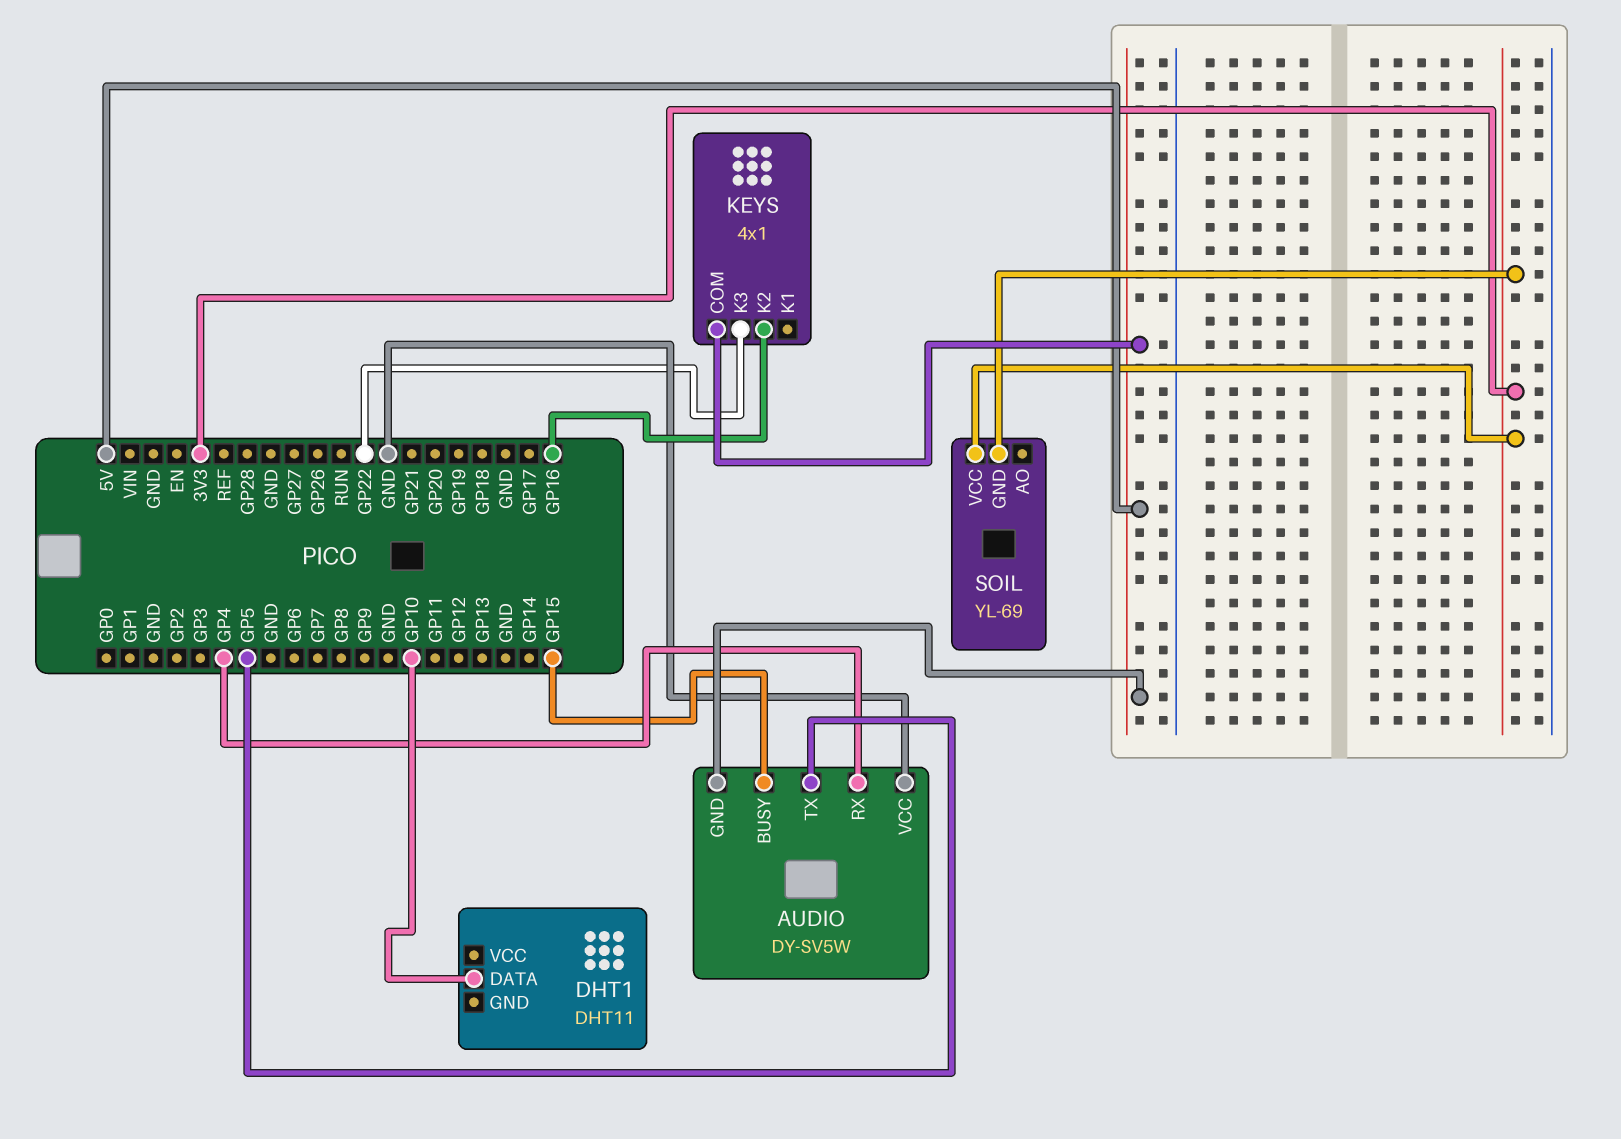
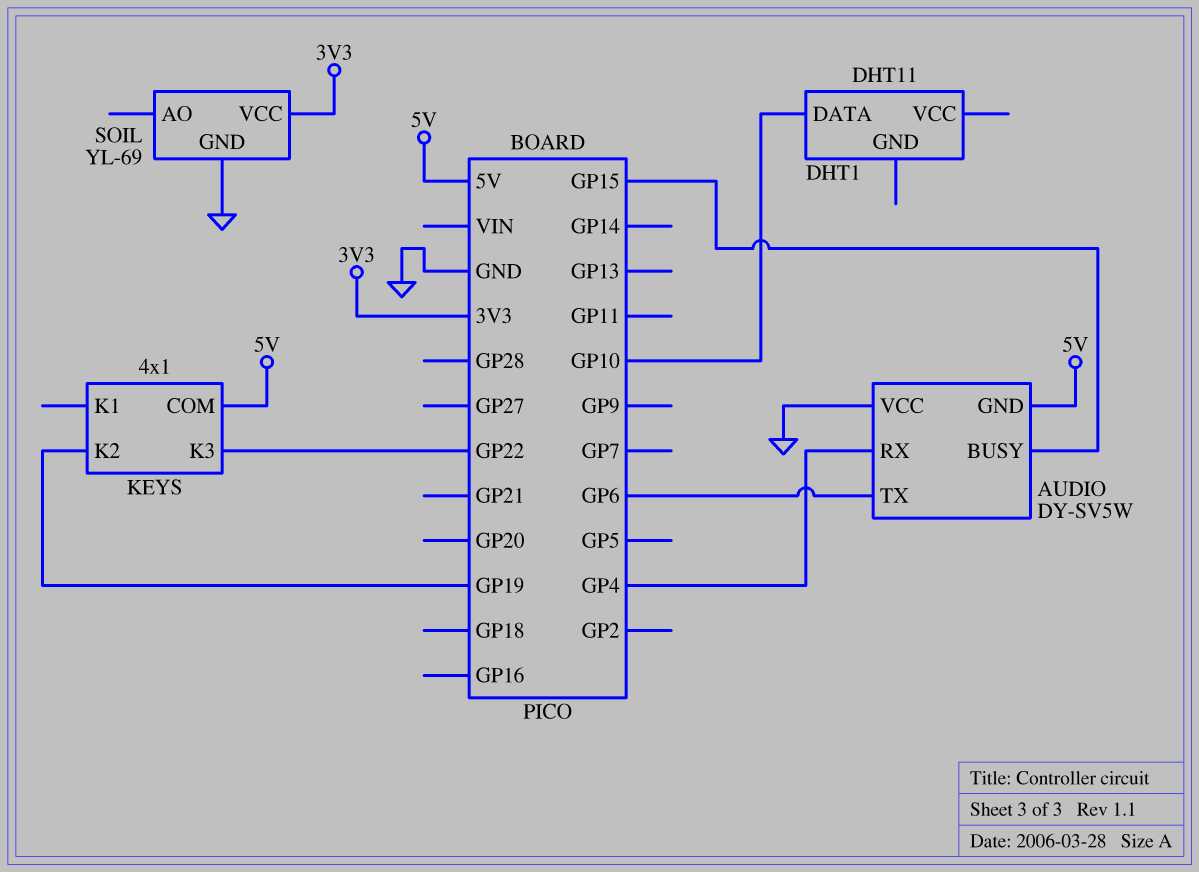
AUDIO pin TX: GP5 -> GP6
KEYS pin K2: GP16 -> GP19
SOIL pin GND: 3V3 -> GND

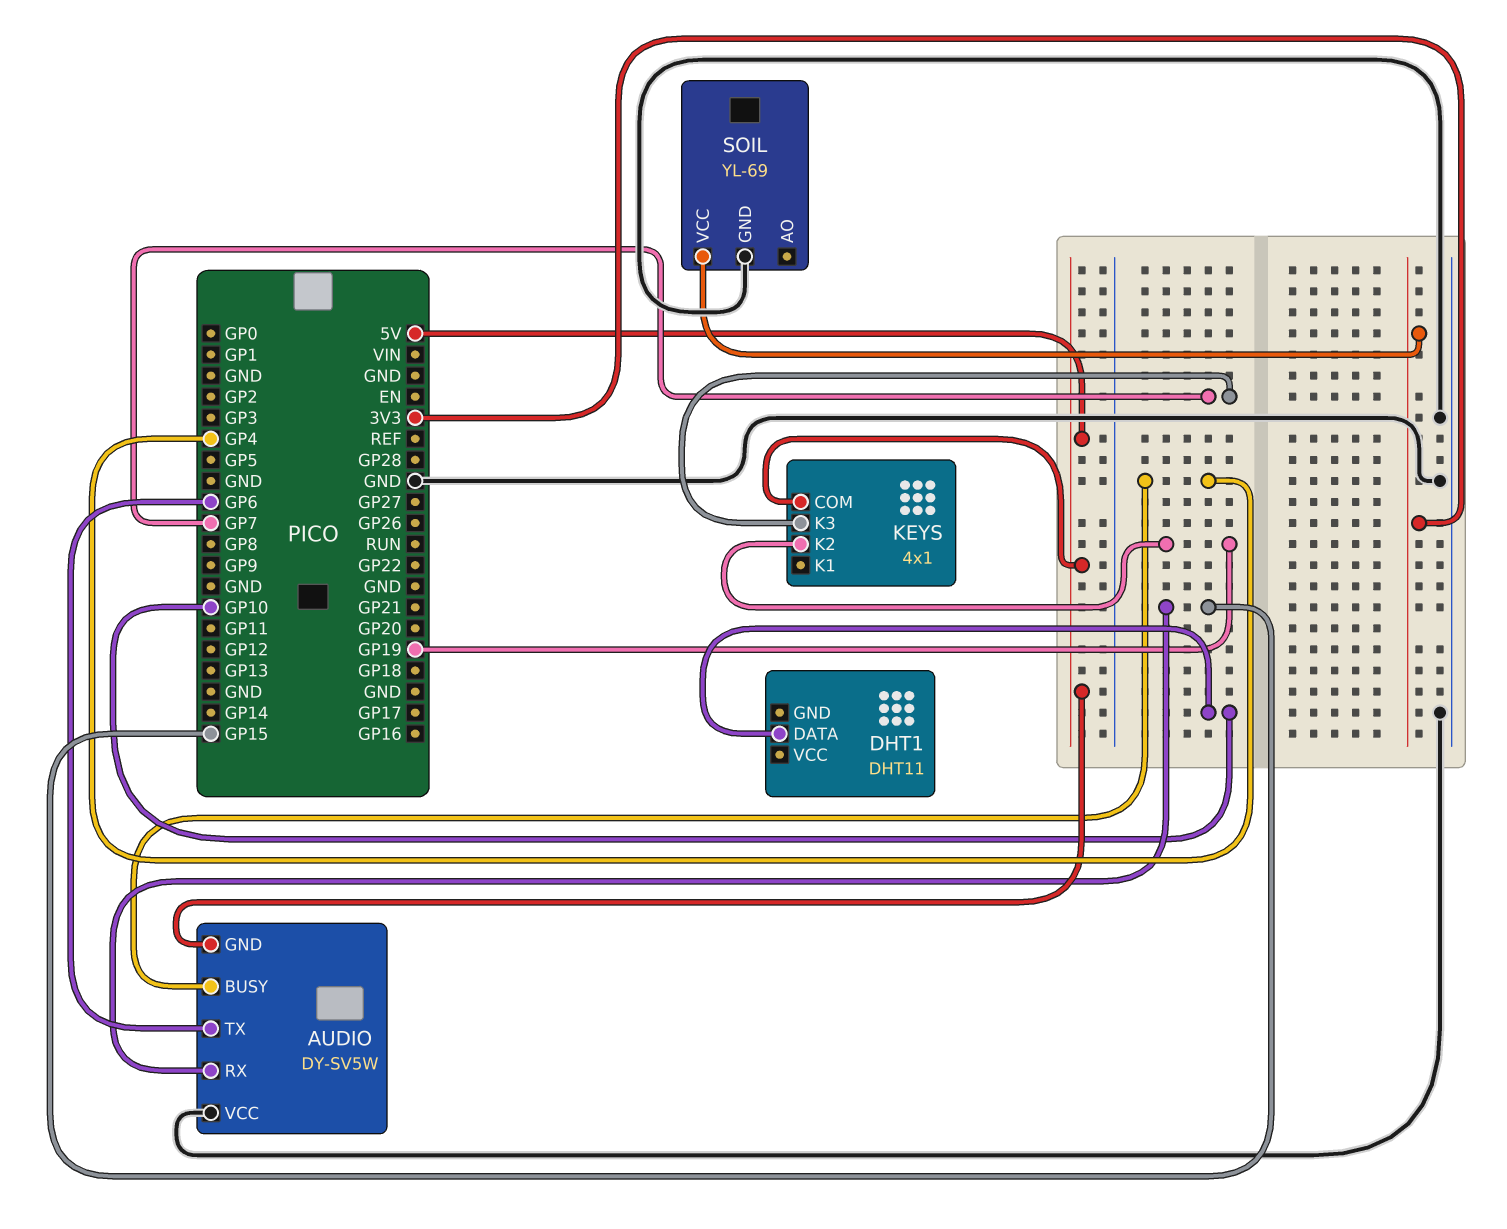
AUDIO pin BUSY: GP15 -> GP4
AUDIO pin RX: GP4 -> GP15
KEYS pin K3: GP22 -> GP7

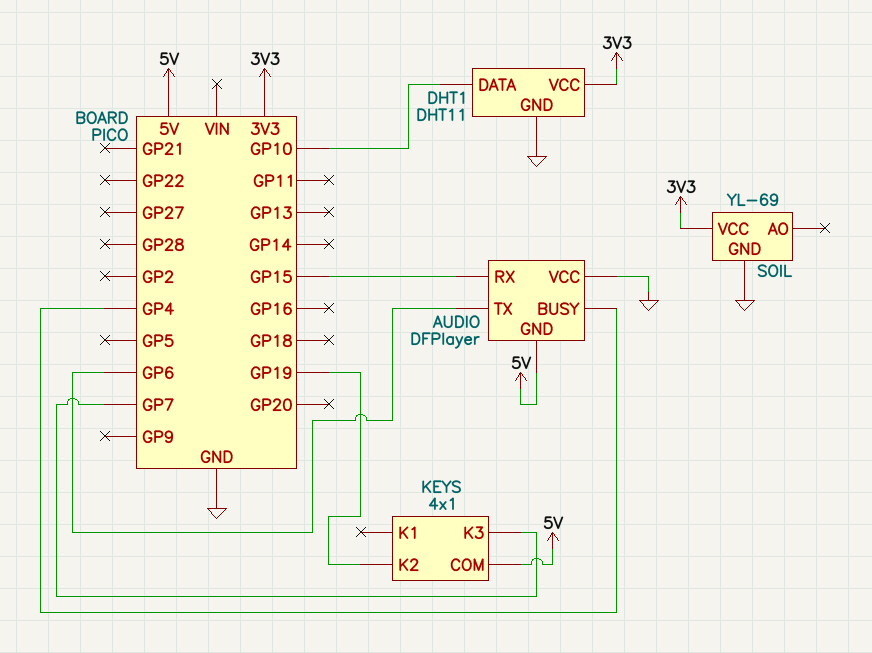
AUDIO: DY-SV5W -> DFPlayer
DHT1 pin GND: none -> GND
DHT1 pin VCC: none -> 3V3

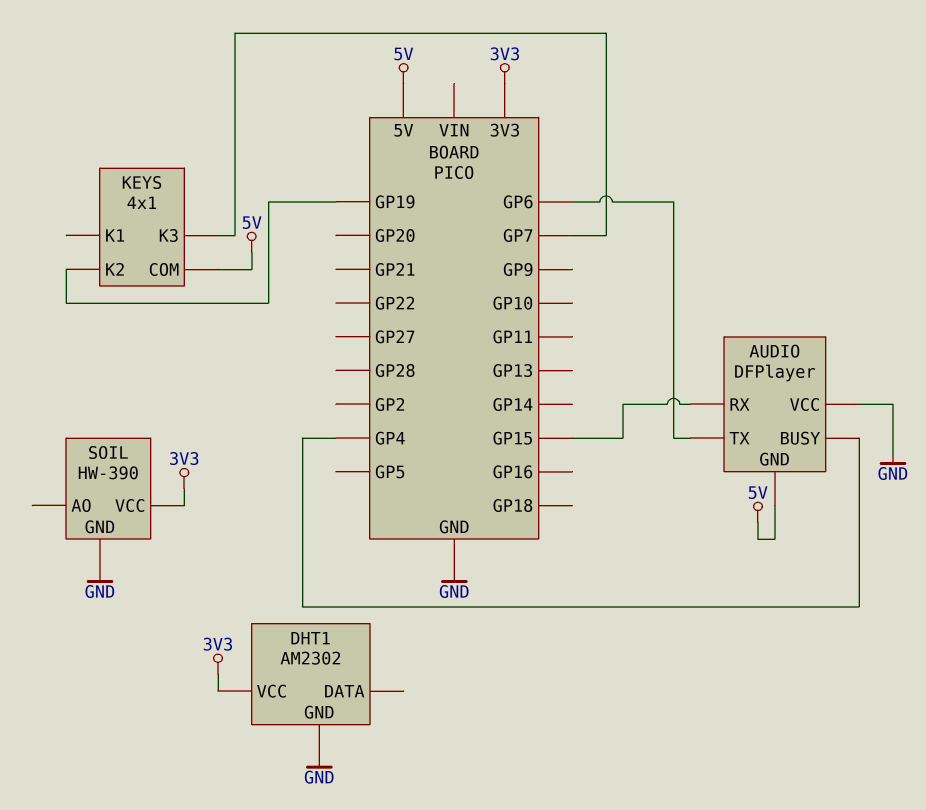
DHT1: DHT11 -> AM2302
DHT1 pin DATA: GP10 -> none
SOIL: YL-69 -> HW-390

